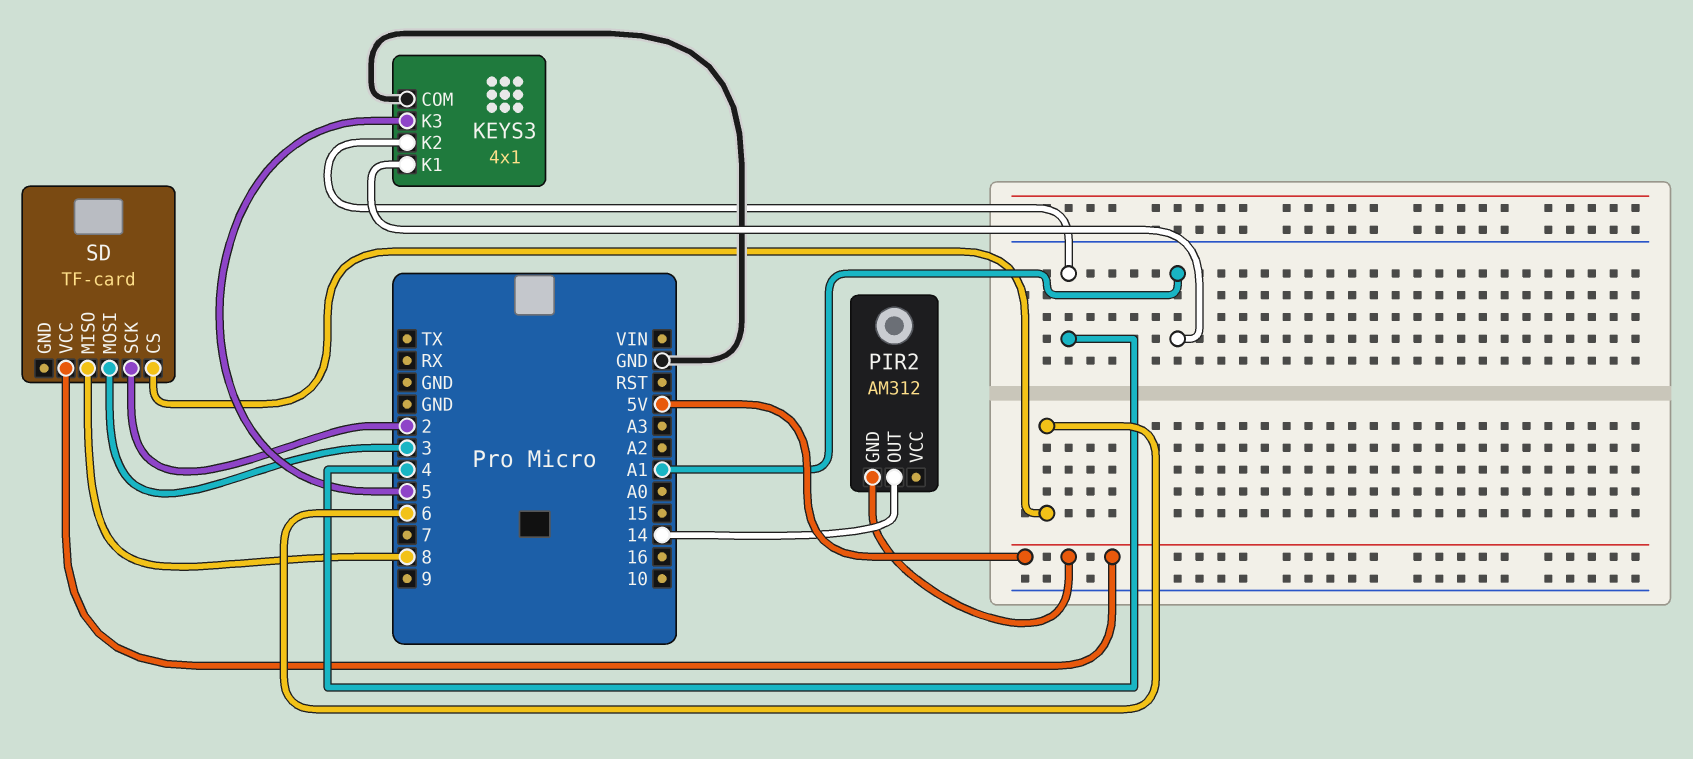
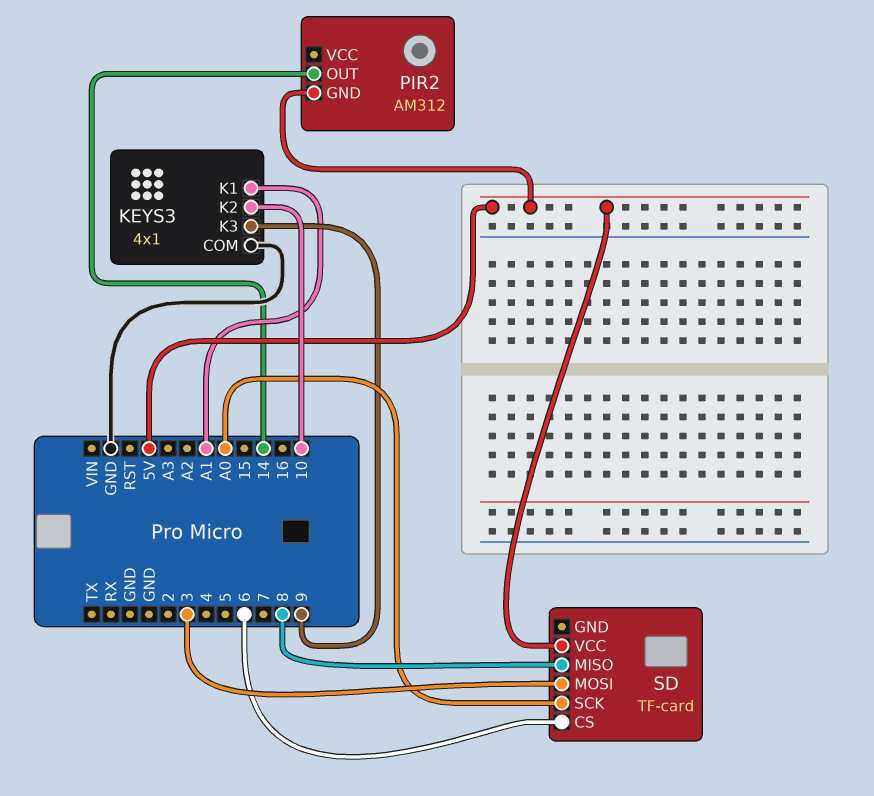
KEYS3 pin K2: 4 -> 10
KEYS3 pin K3: 5 -> 9
SD pin SCK: 2 -> A0

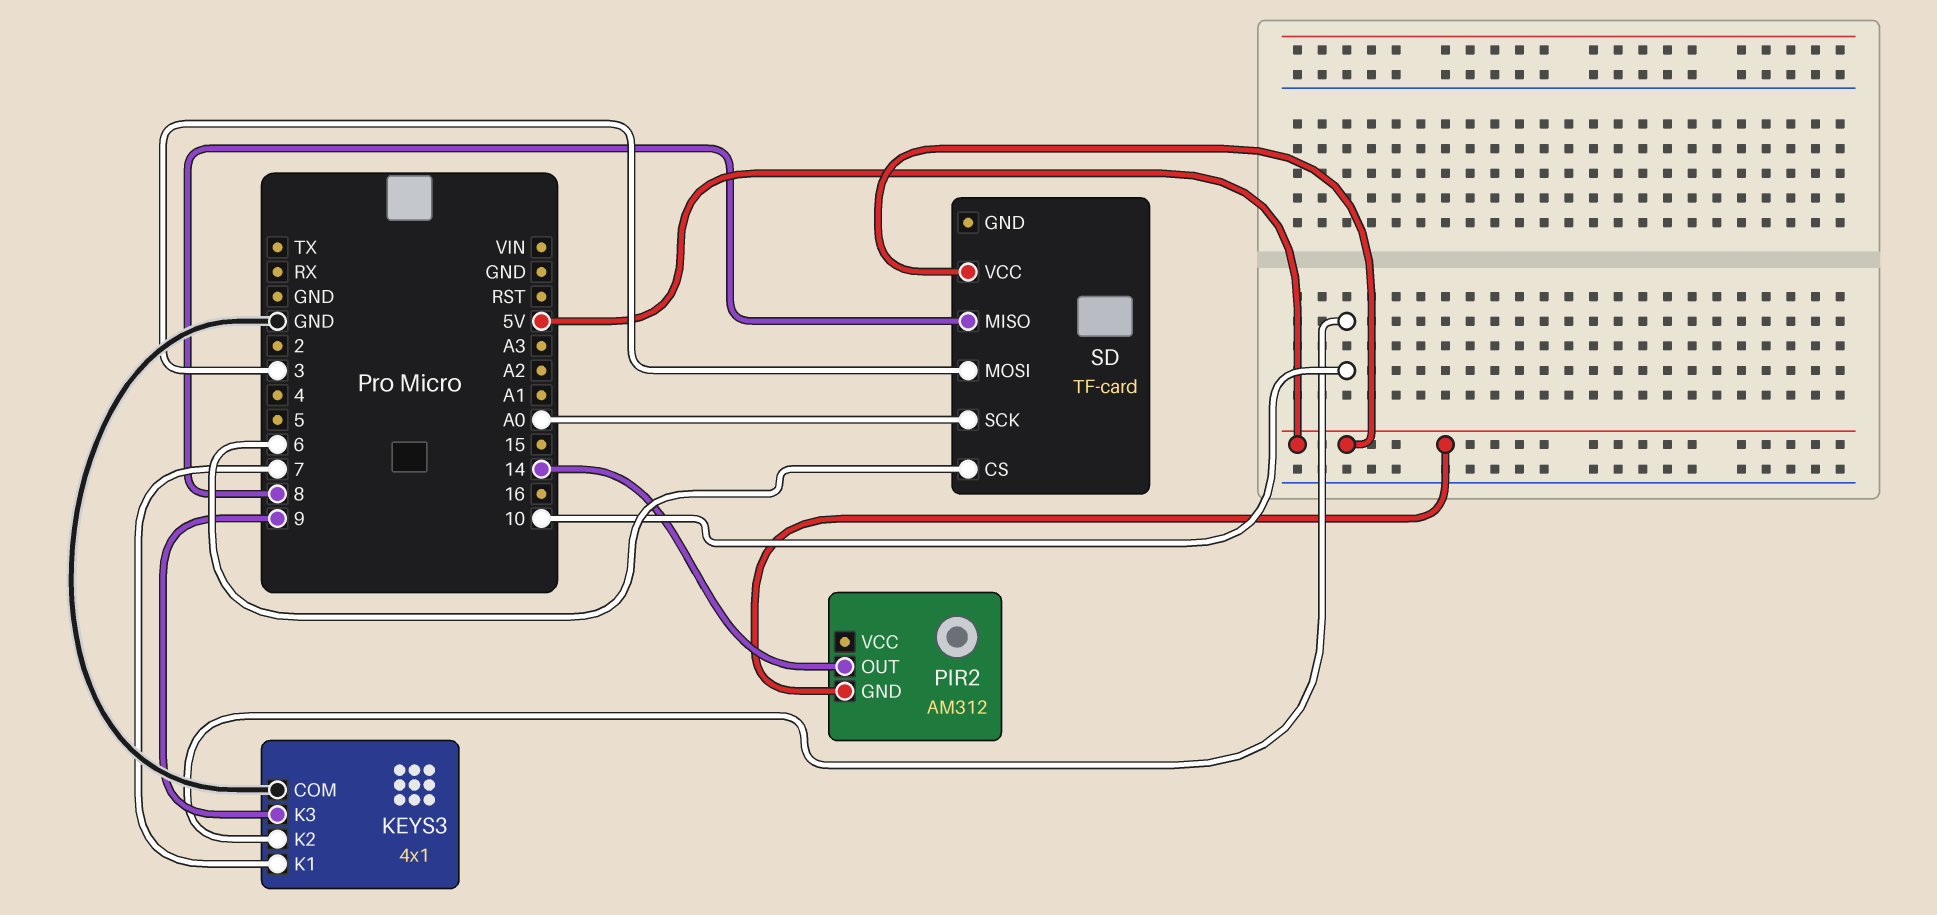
KEYS3 pin K1: A1 -> 7

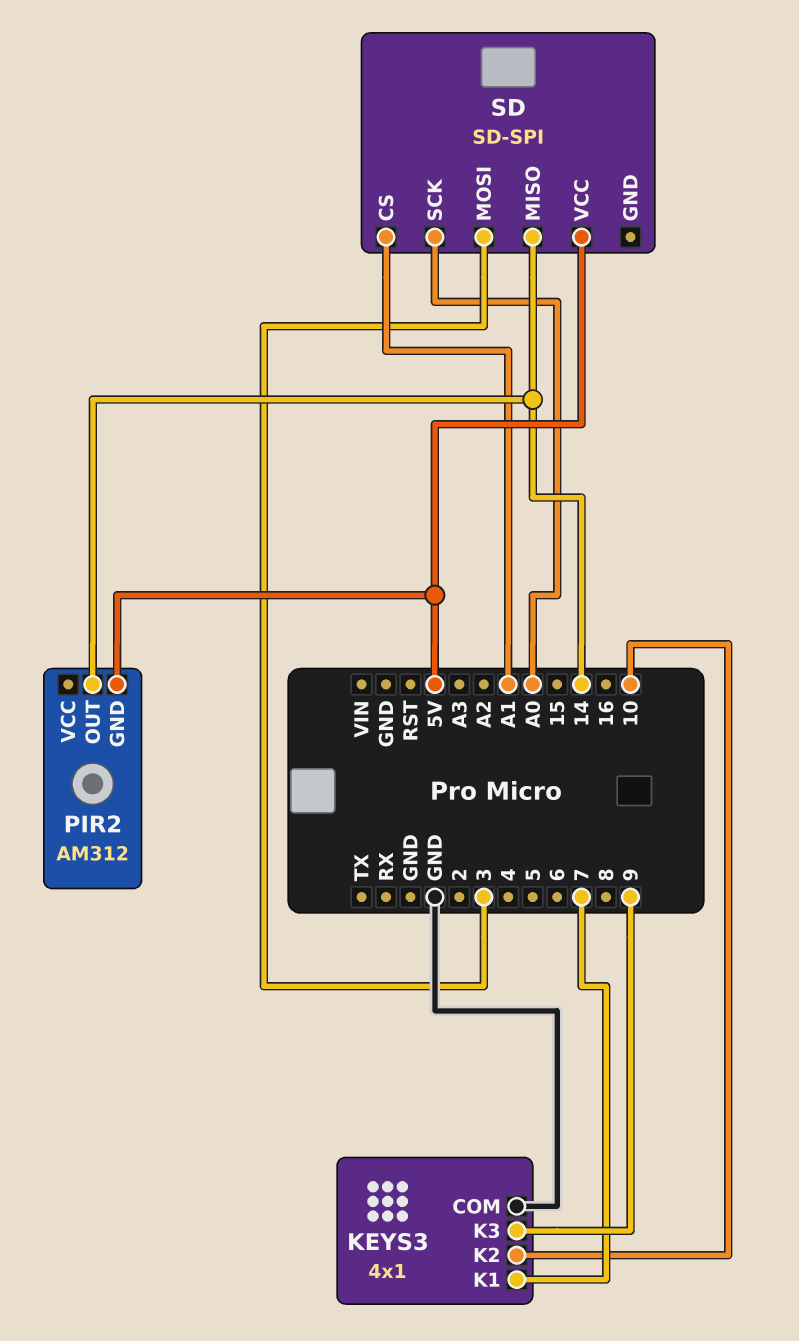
SD: TF-card -> SD-SPI
SD pin CS: 6 -> A1
SD pin MISO: 8 -> 14

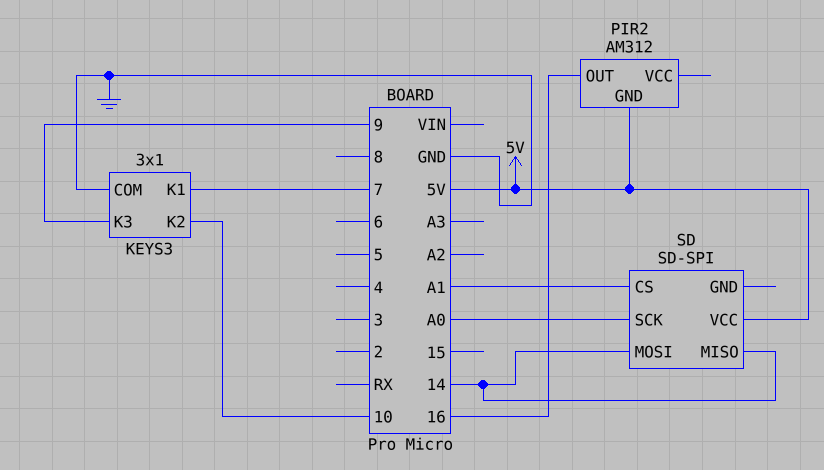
KEYS3: 4x1 -> 3x1
PIR2 pin OUT: 14 -> 16
SD pin MOSI: 3 -> 14

